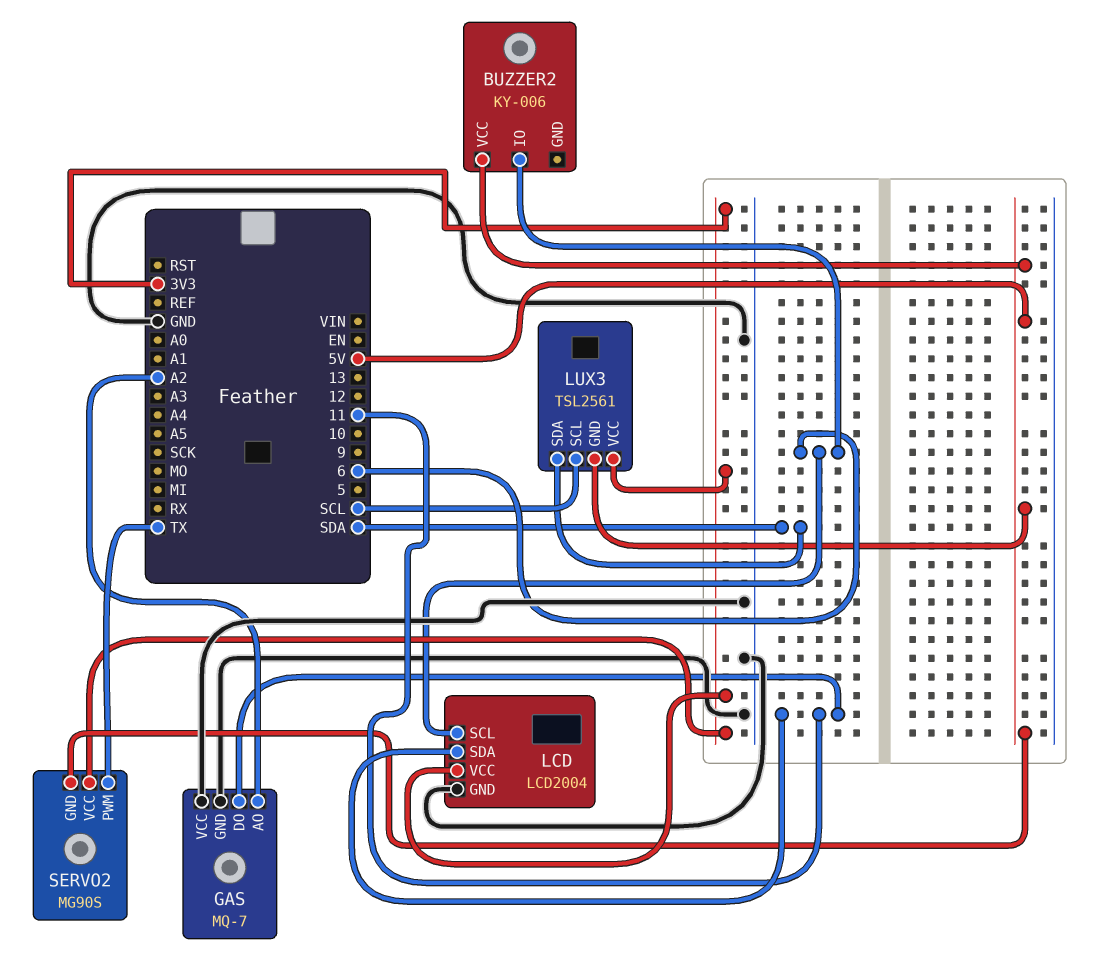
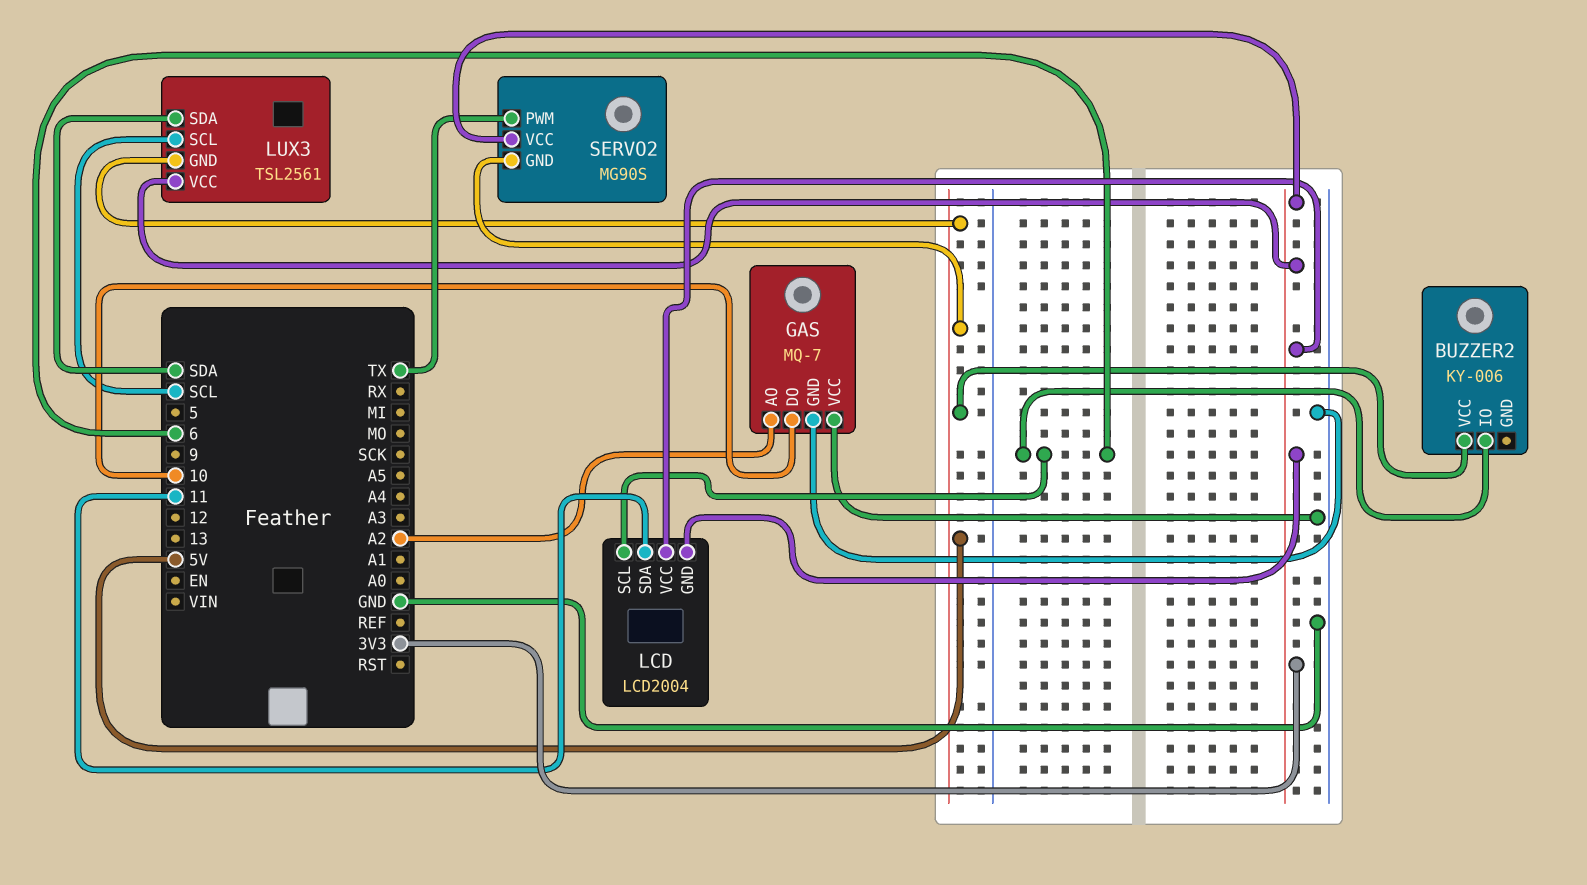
GAS pin DO: 11 -> 10
LCD pin GND: GND -> 3V3

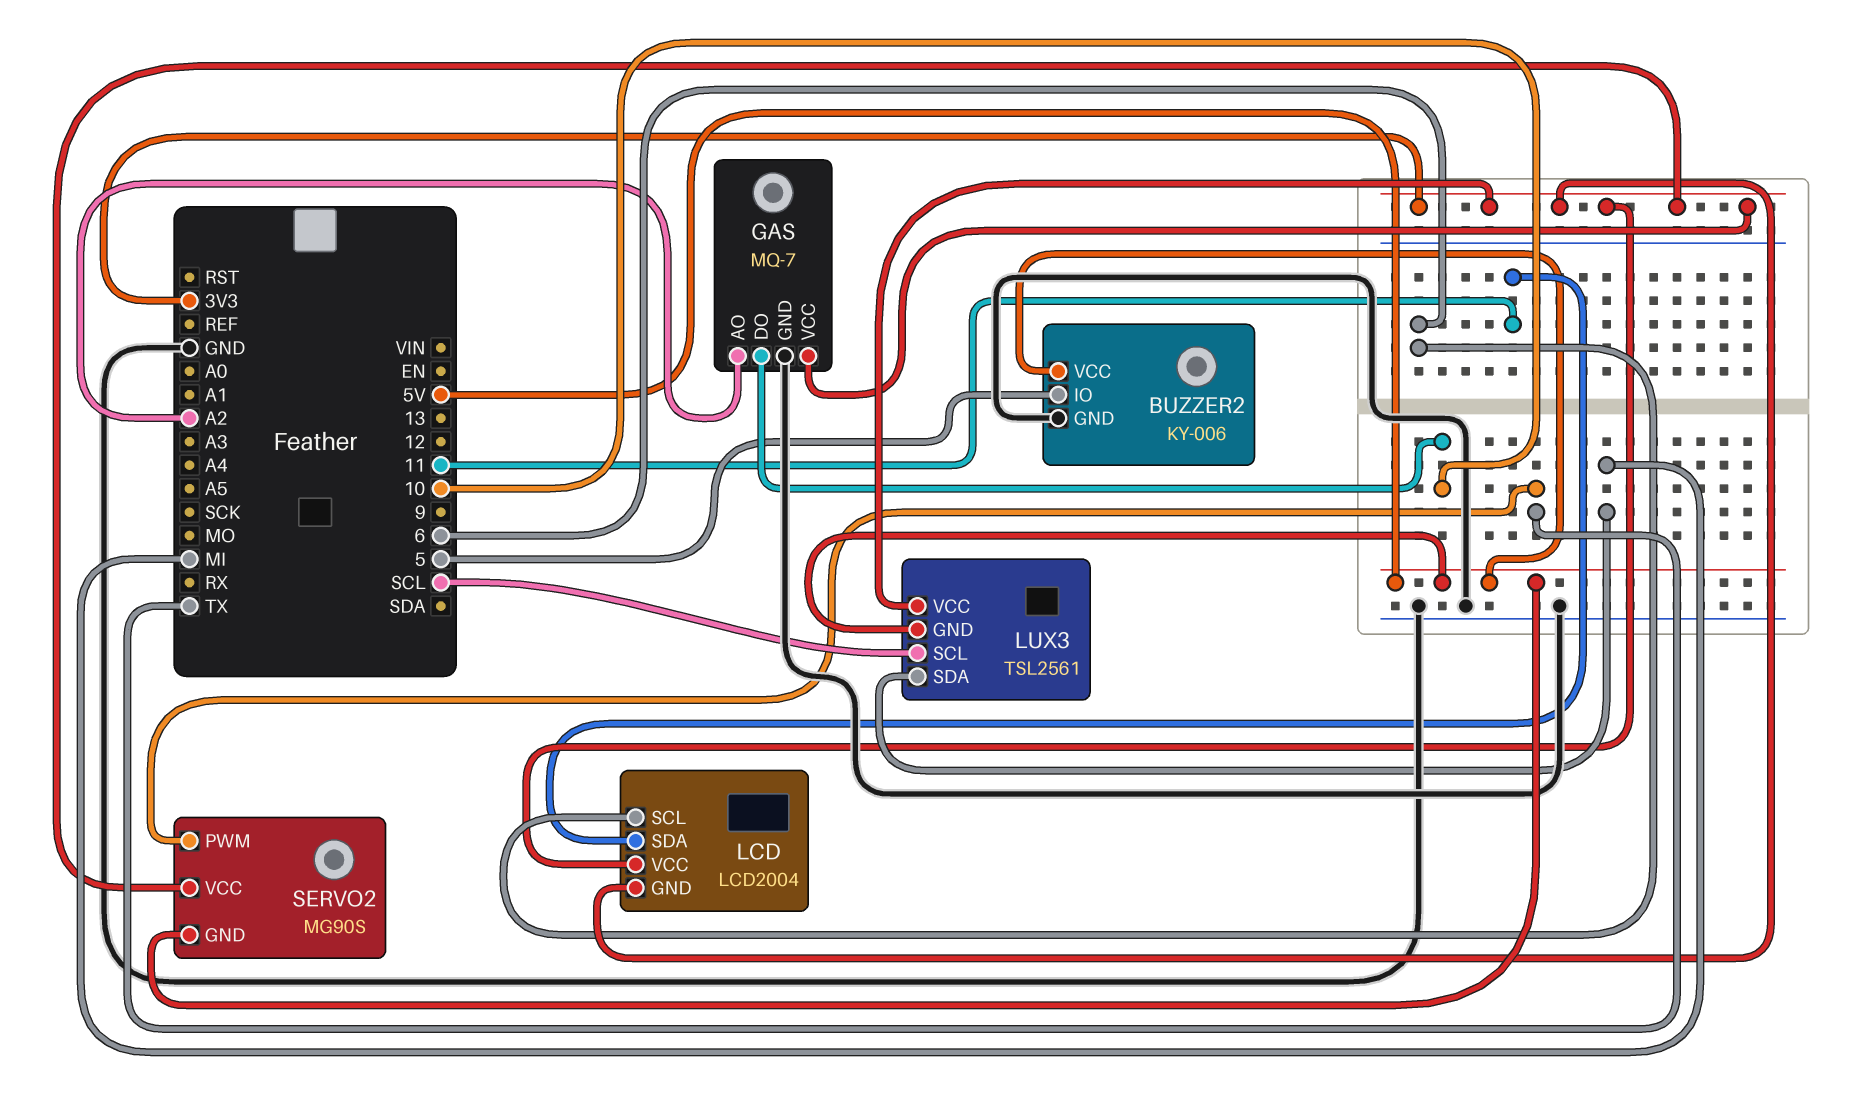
BUZZER2 pin GND: none -> GND
BUZZER2 pin IO: 6 -> 5
GAS pin VCC: GND -> 3V3
LUX3 pin SDA: SDA -> MI

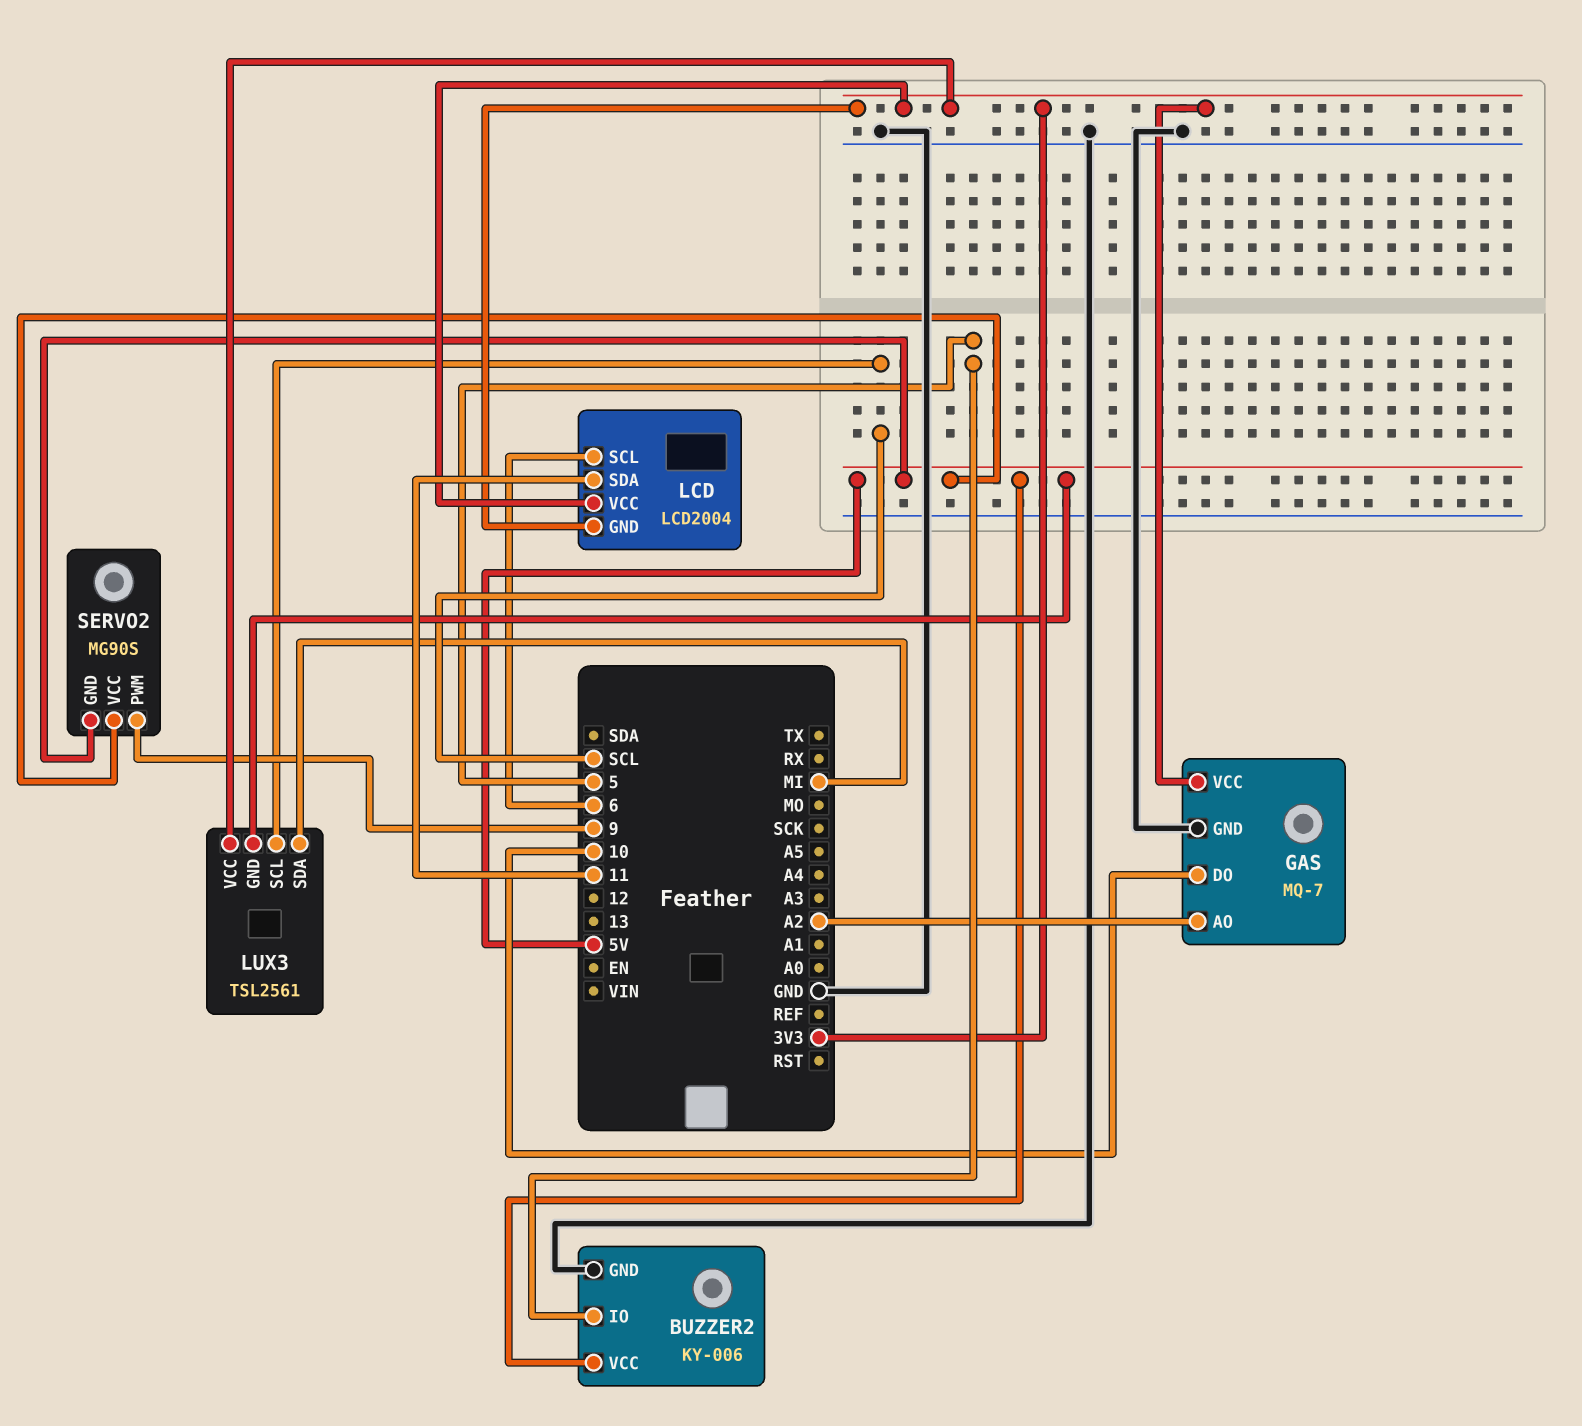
SERVO2 pin PWM: TX -> 9
SERVO2 pin VCC: 3V3 -> 5V

